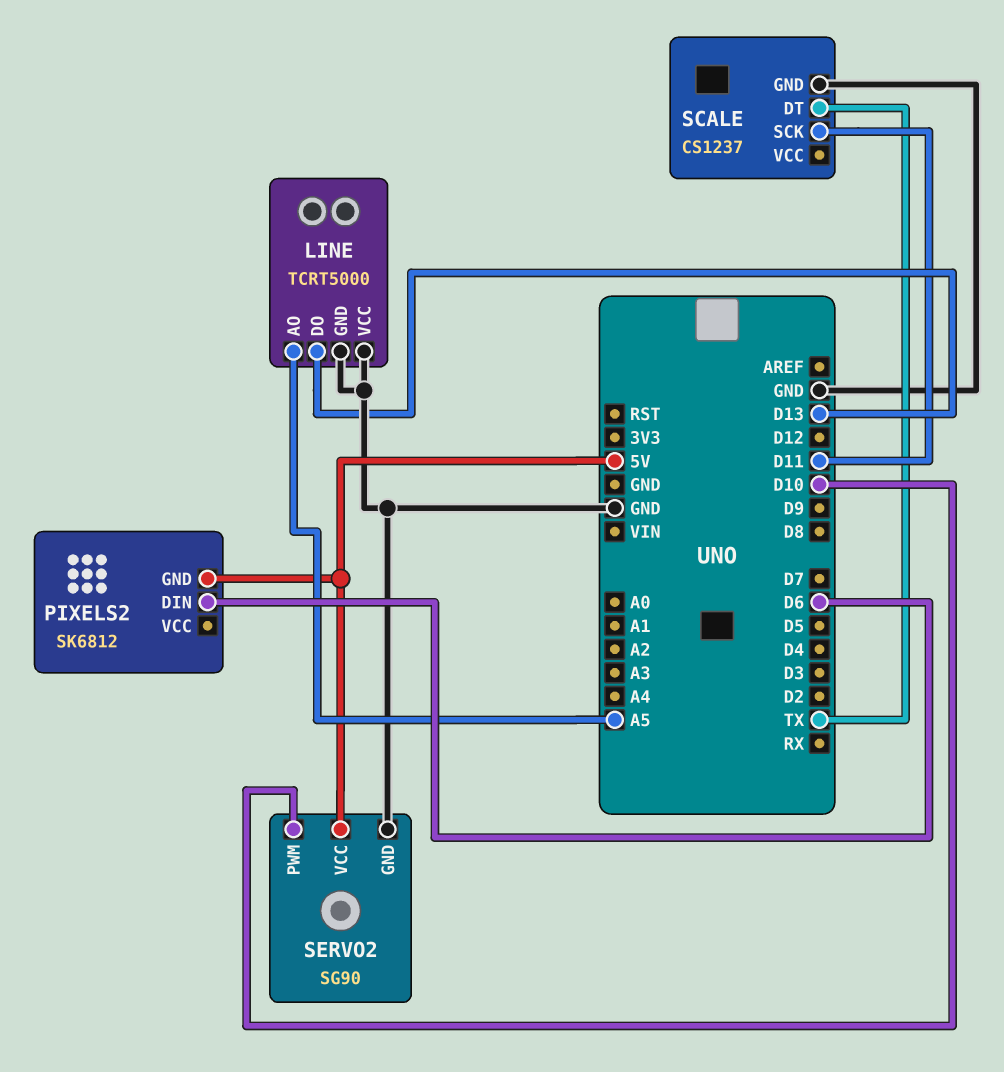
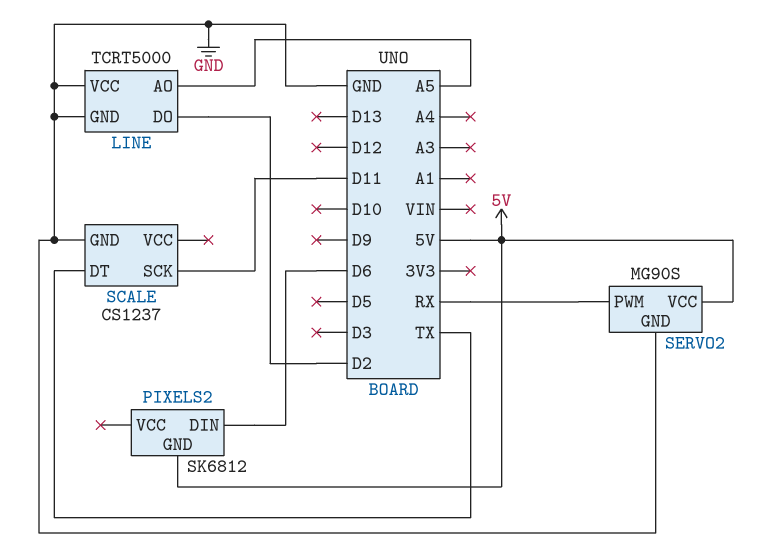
LINE pin DO: D13 -> D2
SERVO2: SG90 -> MG90S
SERVO2 pin PWM: D10 -> RX

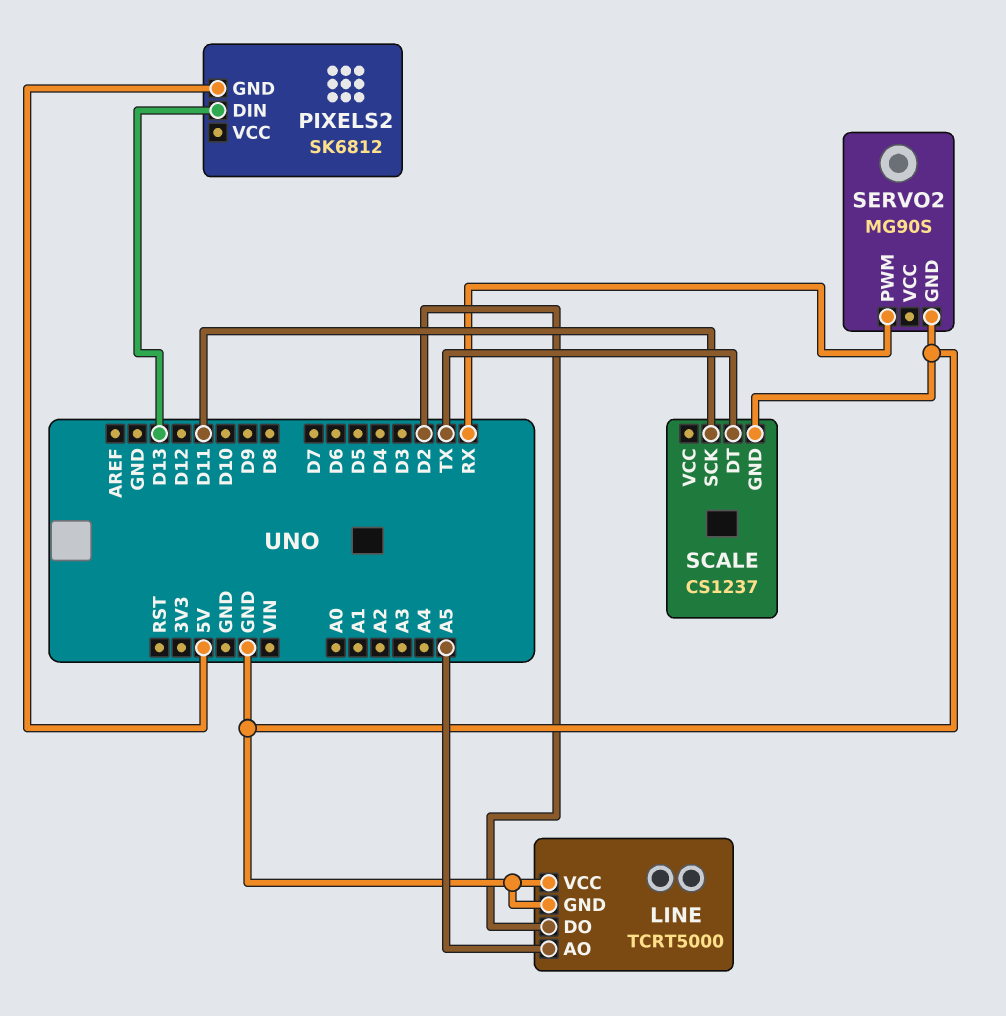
PIXELS2 pin DIN: D6 -> D13
SERVO2 pin VCC: 5V -> none

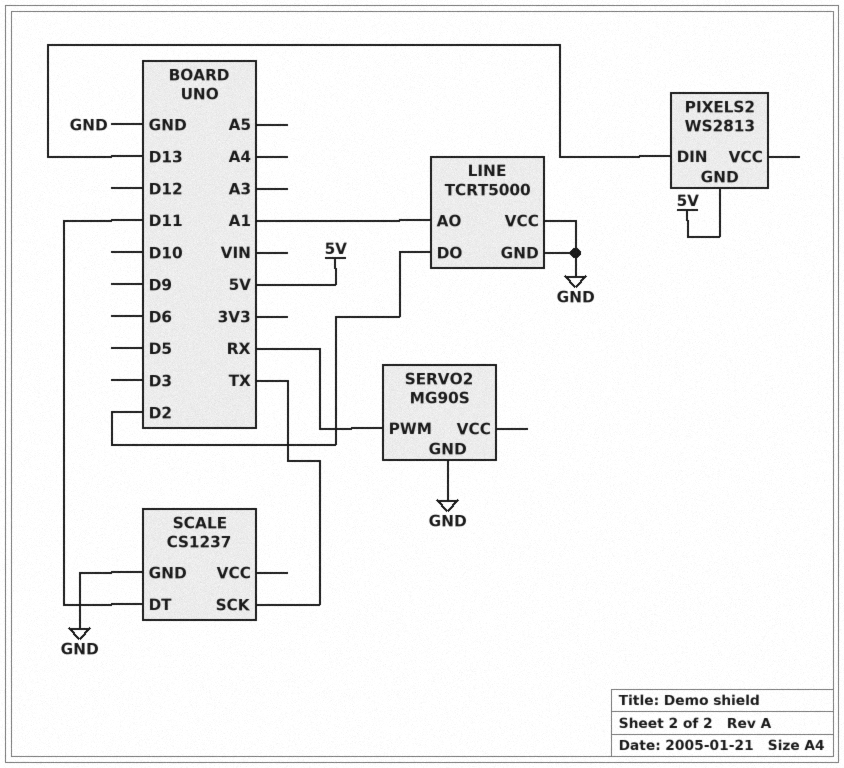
LINE pin AO: A5 -> A1
PIXELS2: SK6812 -> WS2813
SCALE pin DT: TX -> D11
SCALE pin SCK: D11 -> TX

